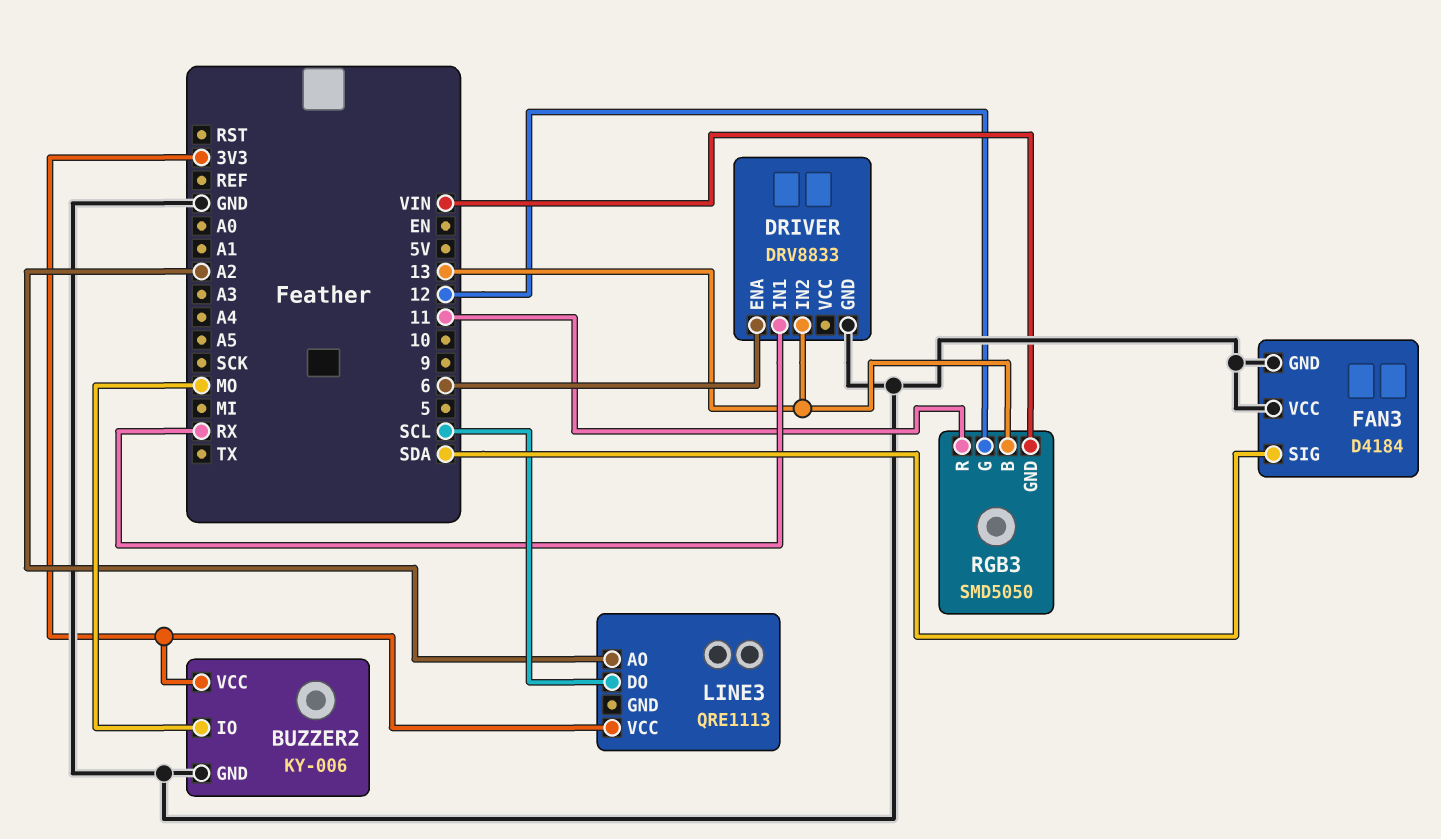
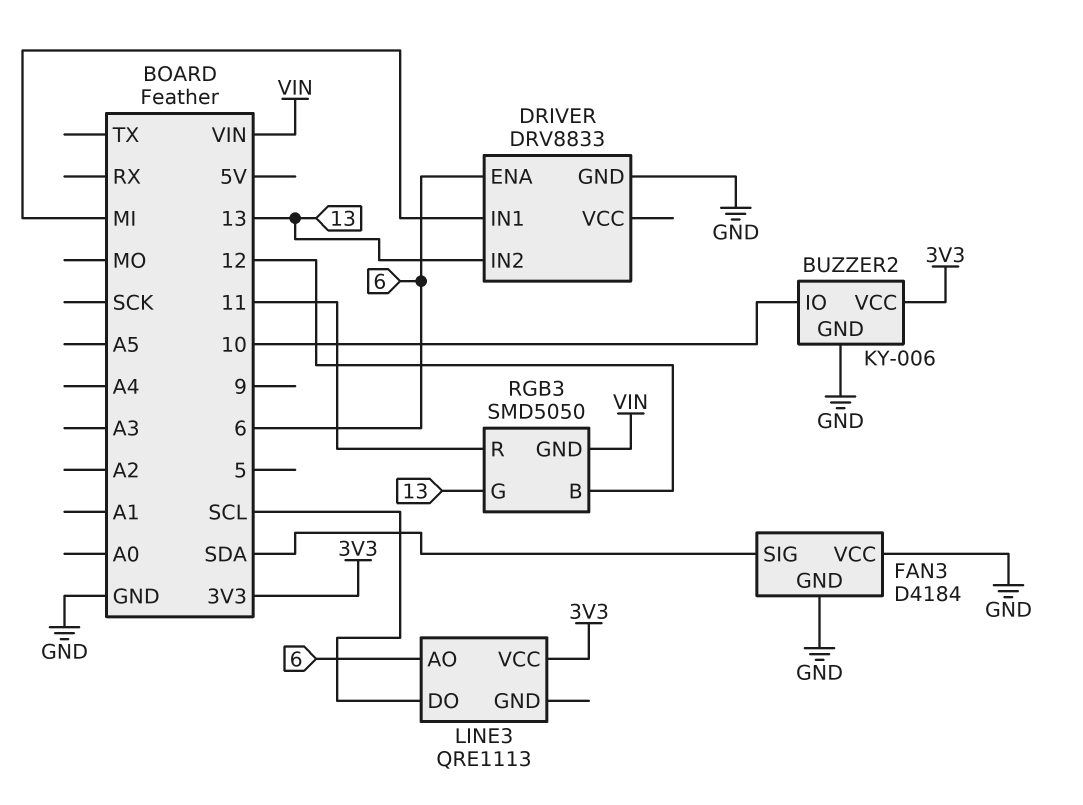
BUZZER2 pin IO: MO -> 10
DRIVER pin IN1: RX -> MI
LINE3 pin AO: A2 -> 6
RGB3 pin B: 13 -> 12
RGB3 pin G: 12 -> 13

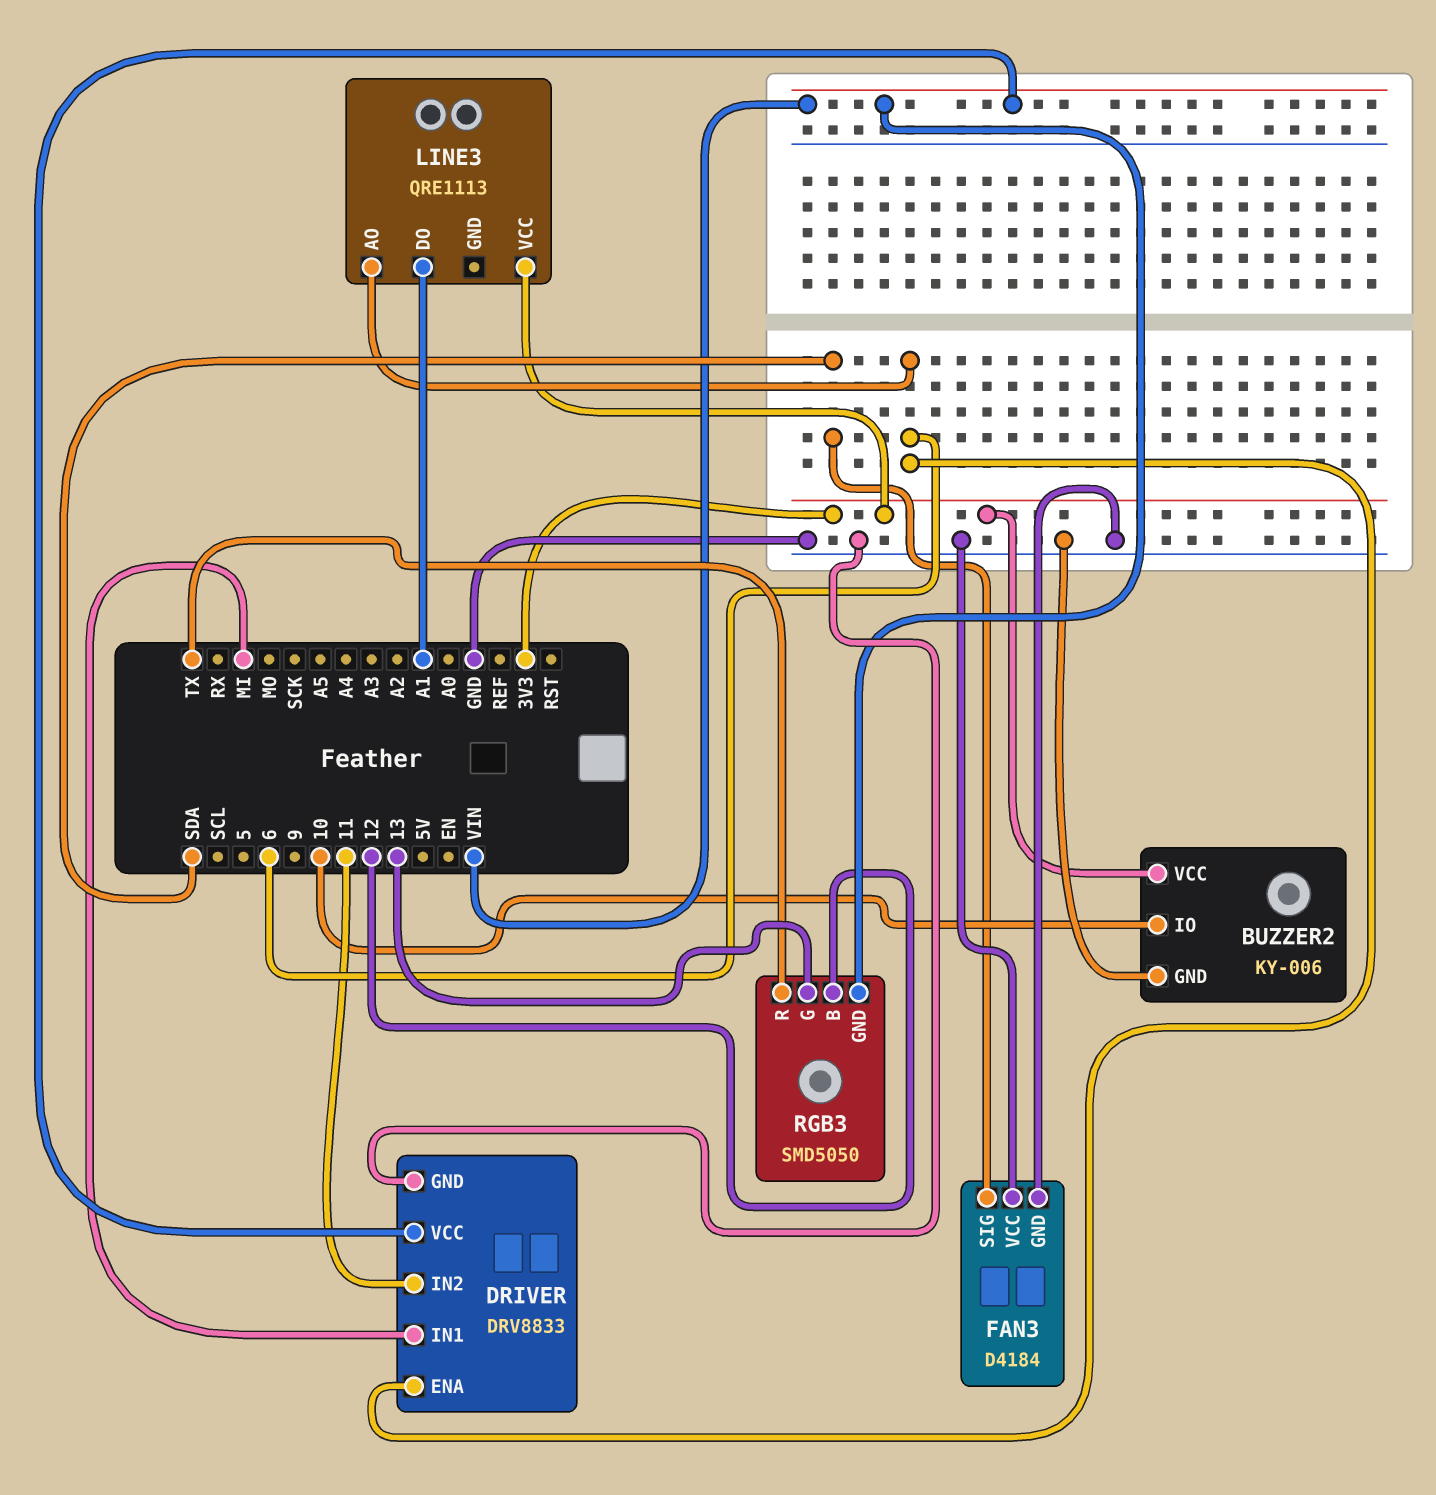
DRIVER pin IN2: 13 -> 11
DRIVER pin VCC: none -> VIN
LINE3 pin DO: SCL -> A1
RGB3 pin R: 11 -> TX

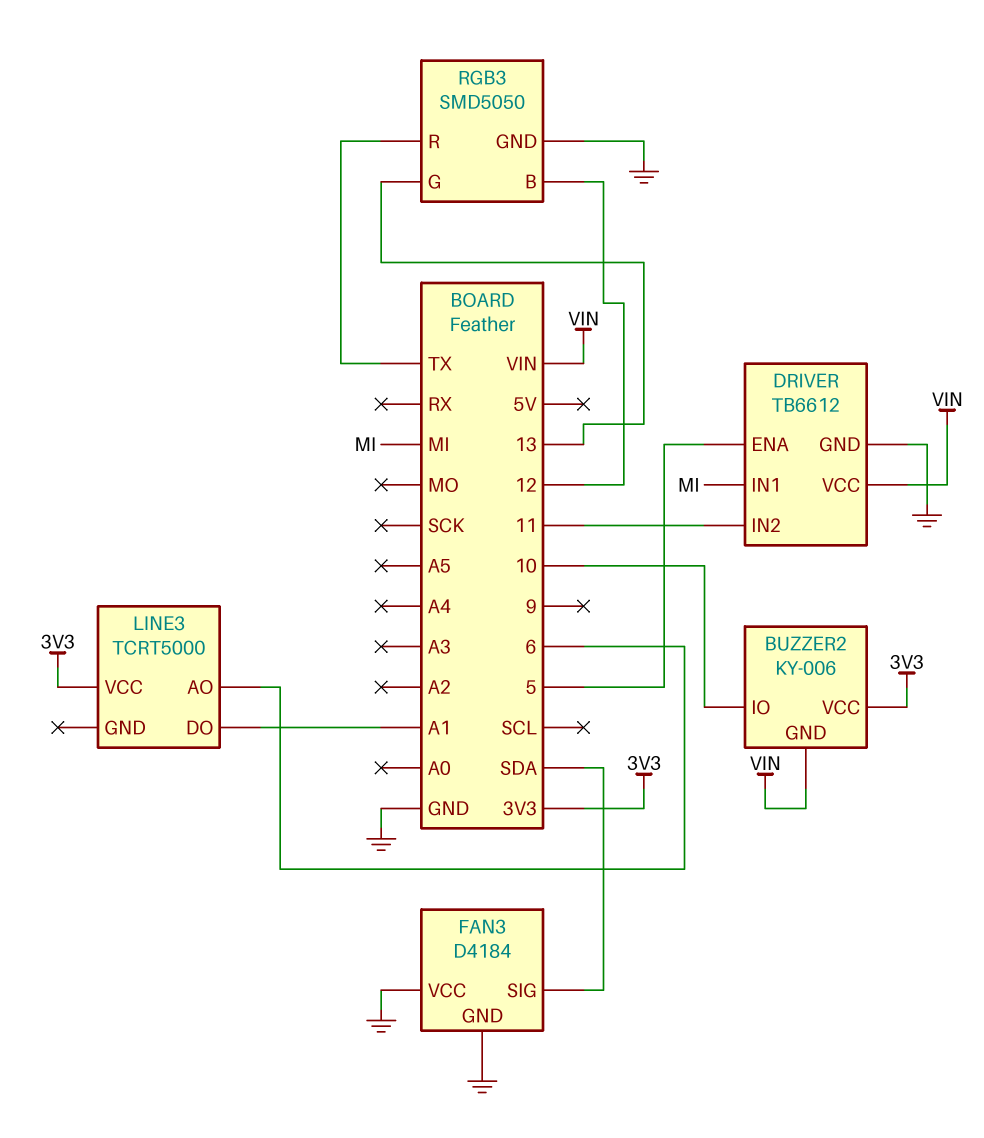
BUZZER2 pin GND: GND -> VIN
DRIVER: DRV8833 -> TB6612
DRIVER pin ENA: 6 -> 5
LINE3: QRE1113 -> TCRT5000
RGB3 pin GND: VIN -> GND

